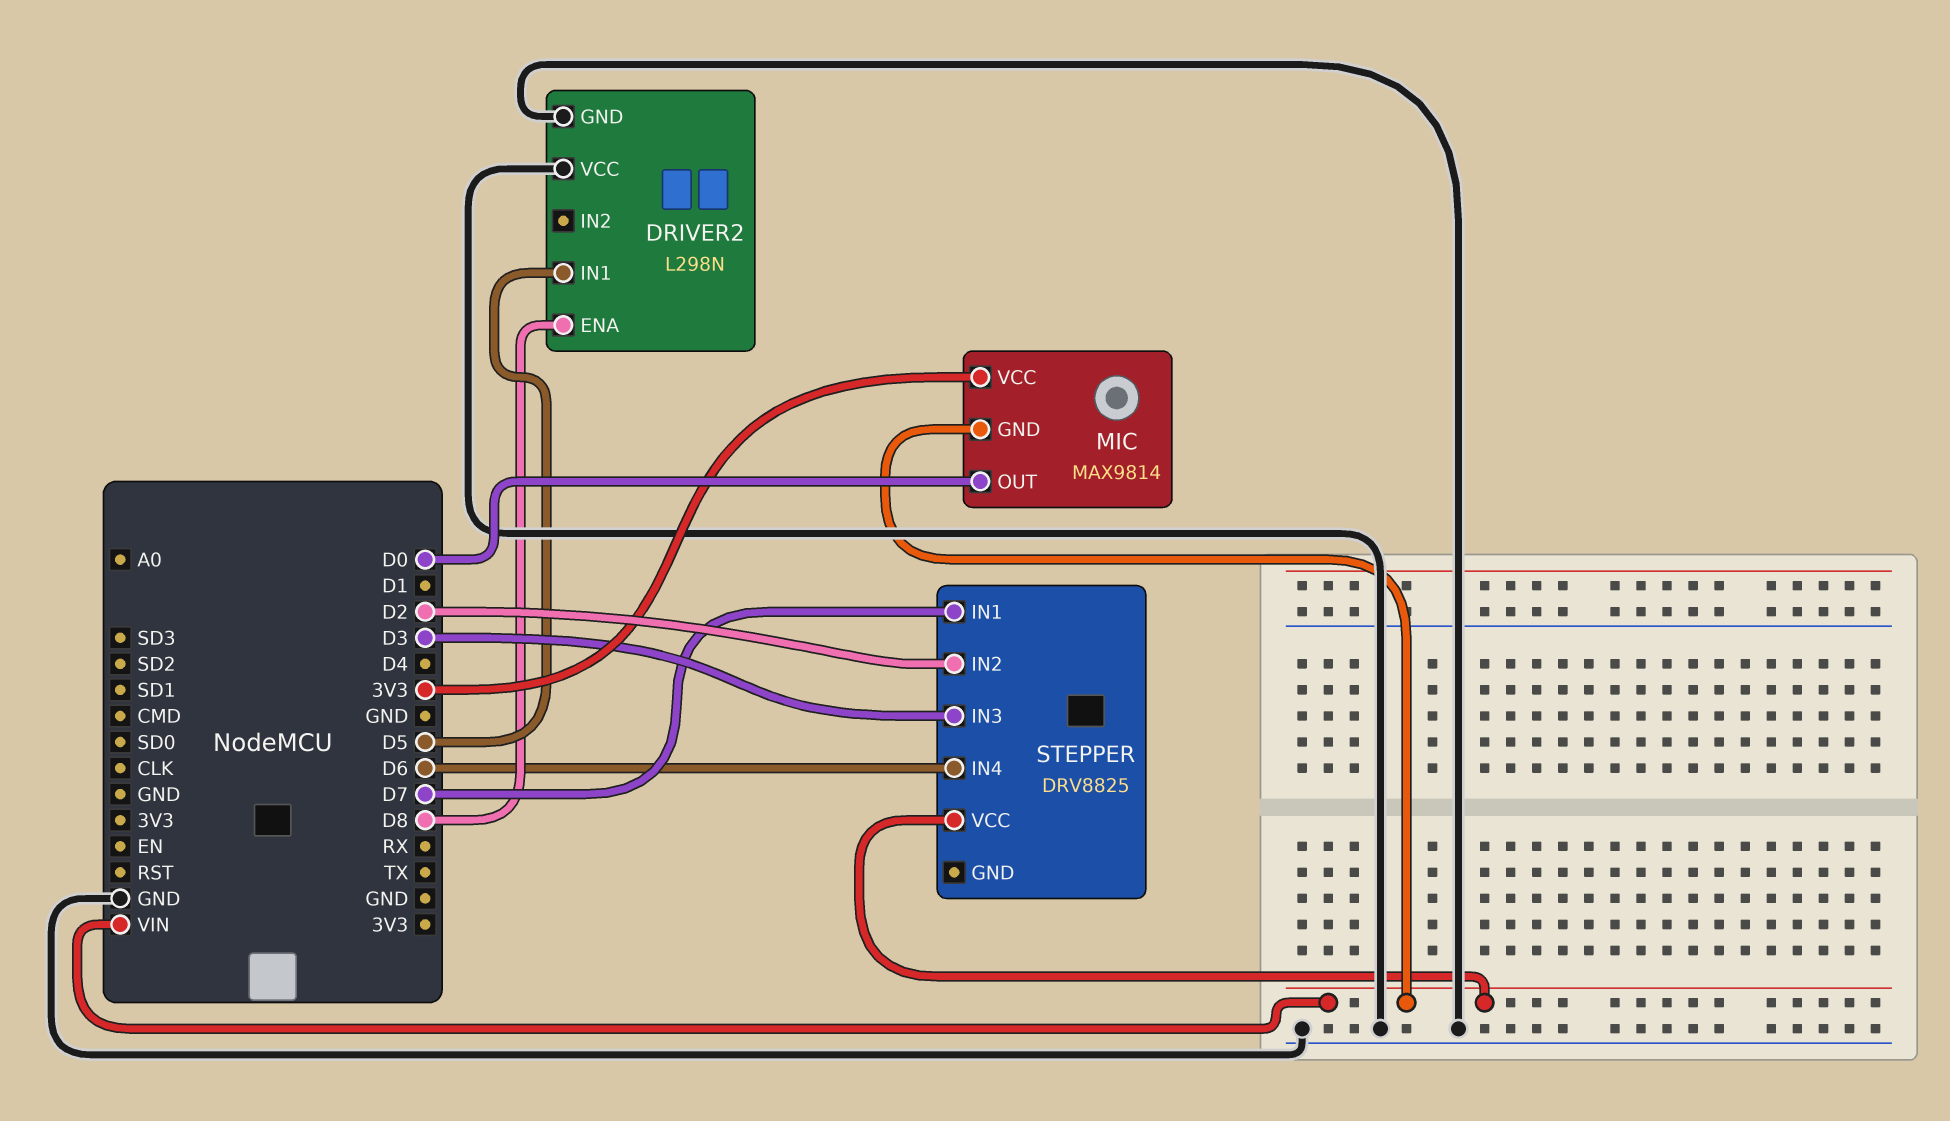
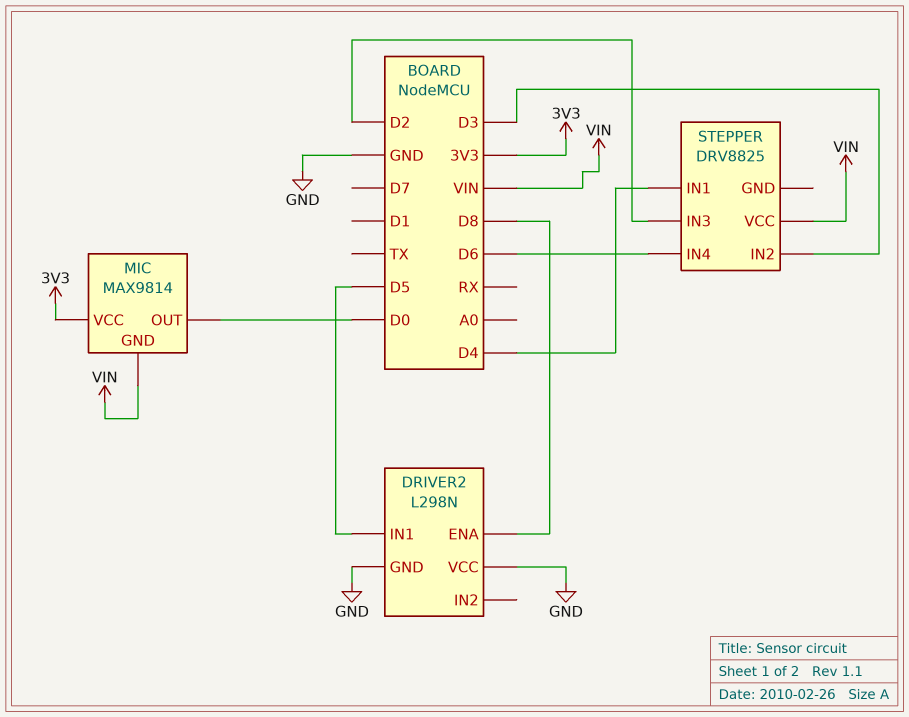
STEPPER pin IN1: D7 -> D4
STEPPER pin IN2: D2 -> D3
STEPPER pin IN3: D3 -> D2

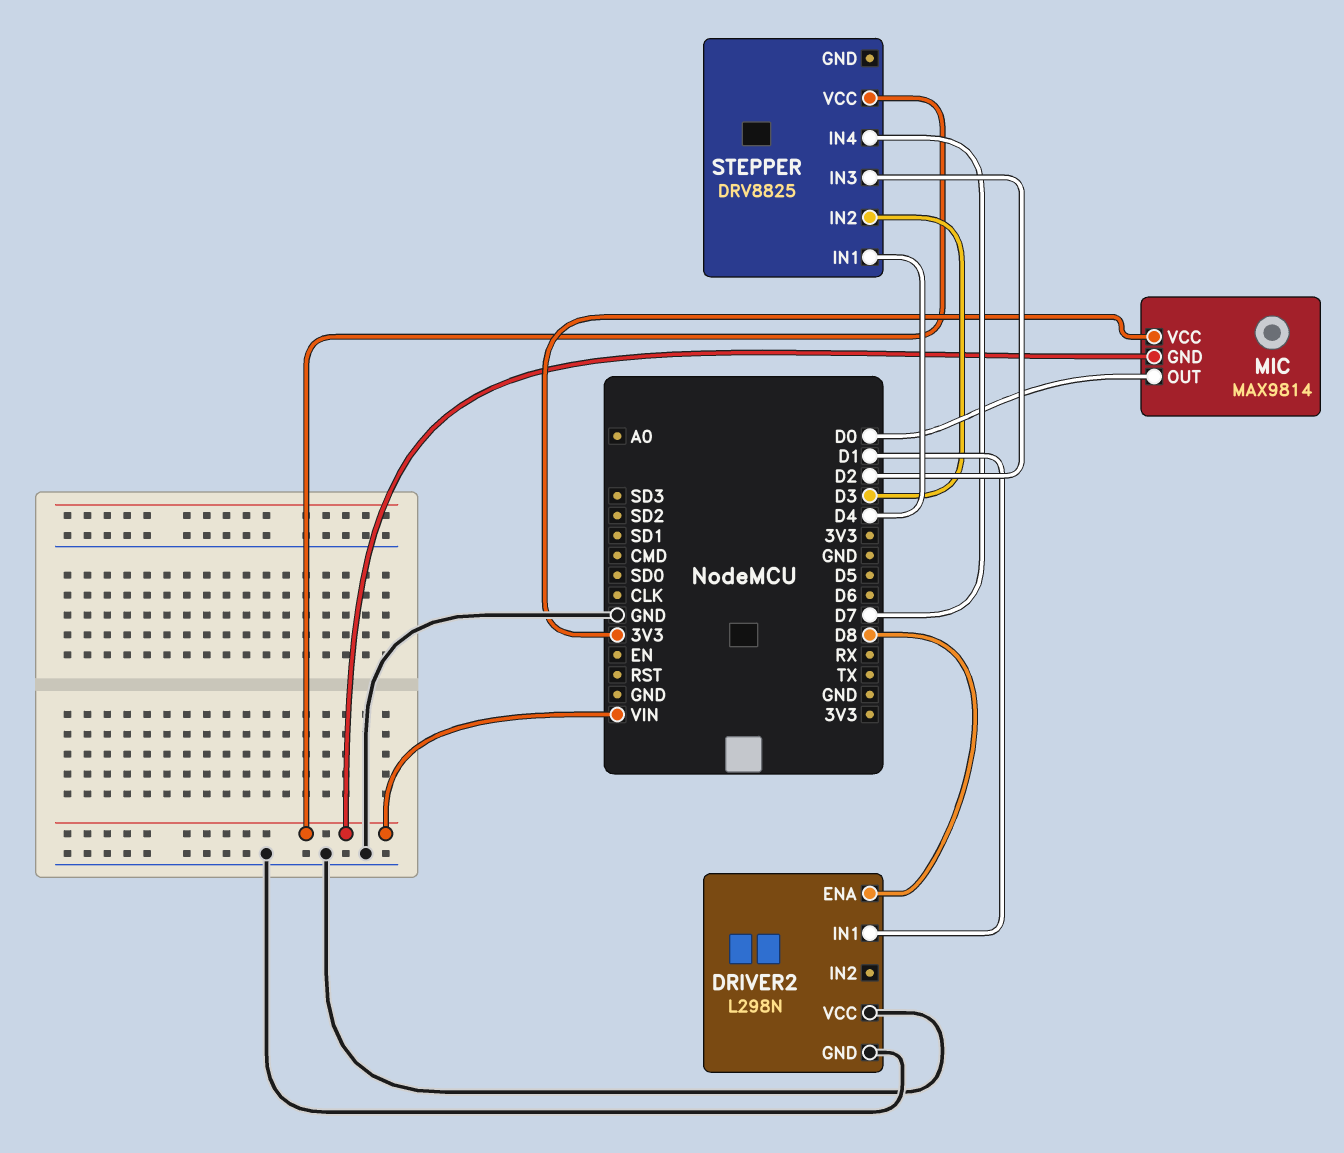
DRIVER2 pin IN1: D5 -> D1
STEPPER pin IN4: D6 -> D7

